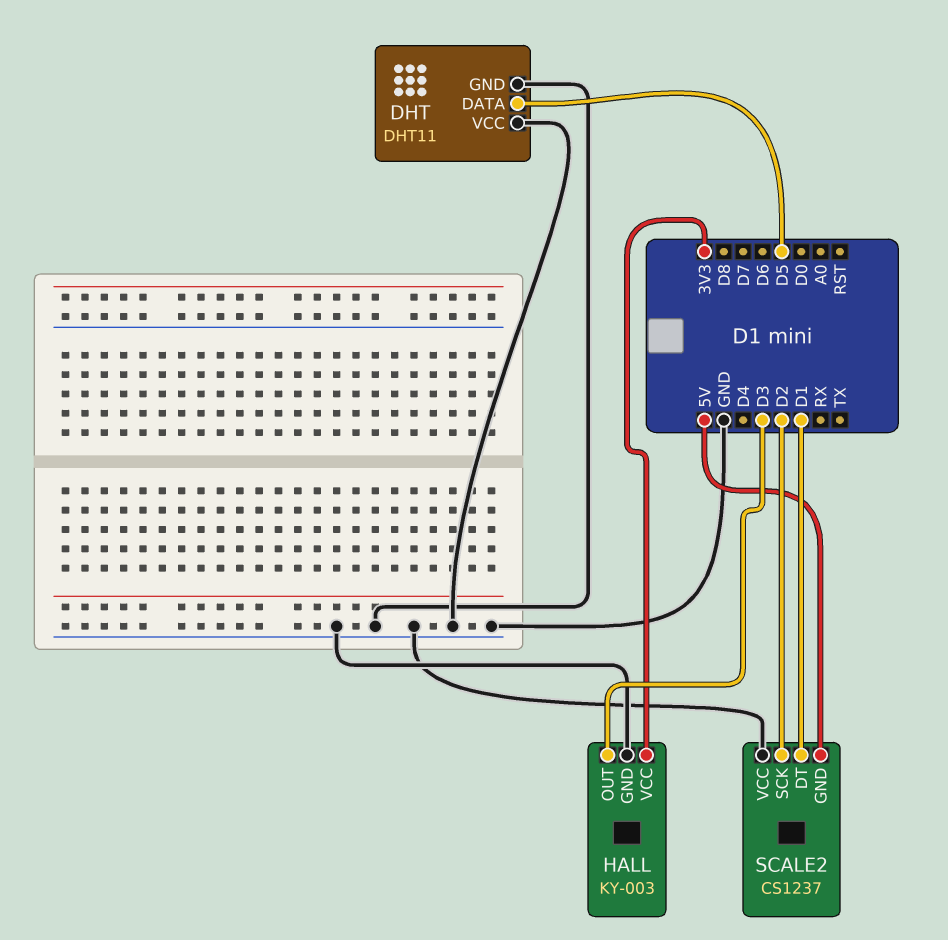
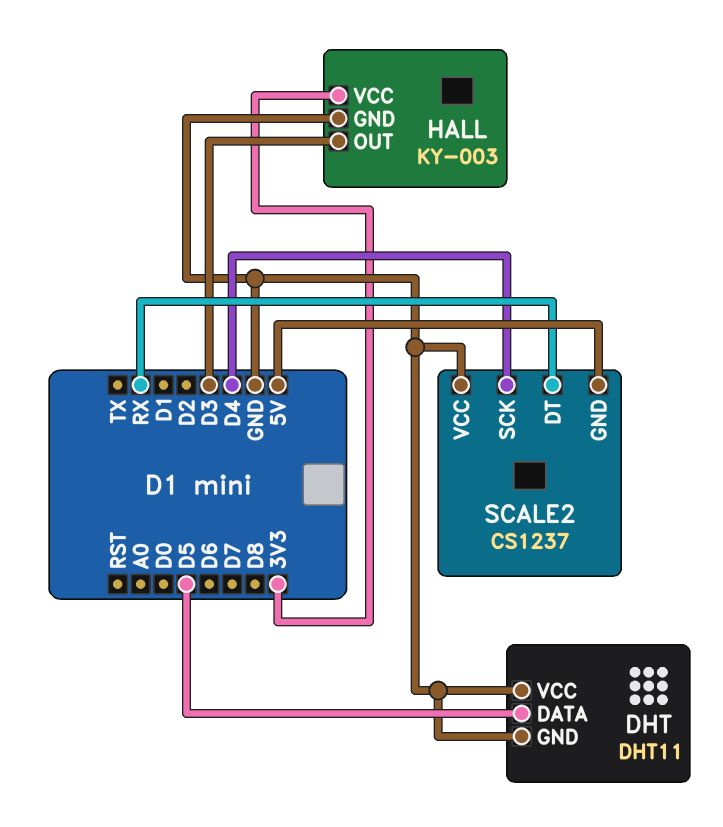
SCALE2 pin DT: D1 -> RX
SCALE2 pin SCK: D2 -> D4

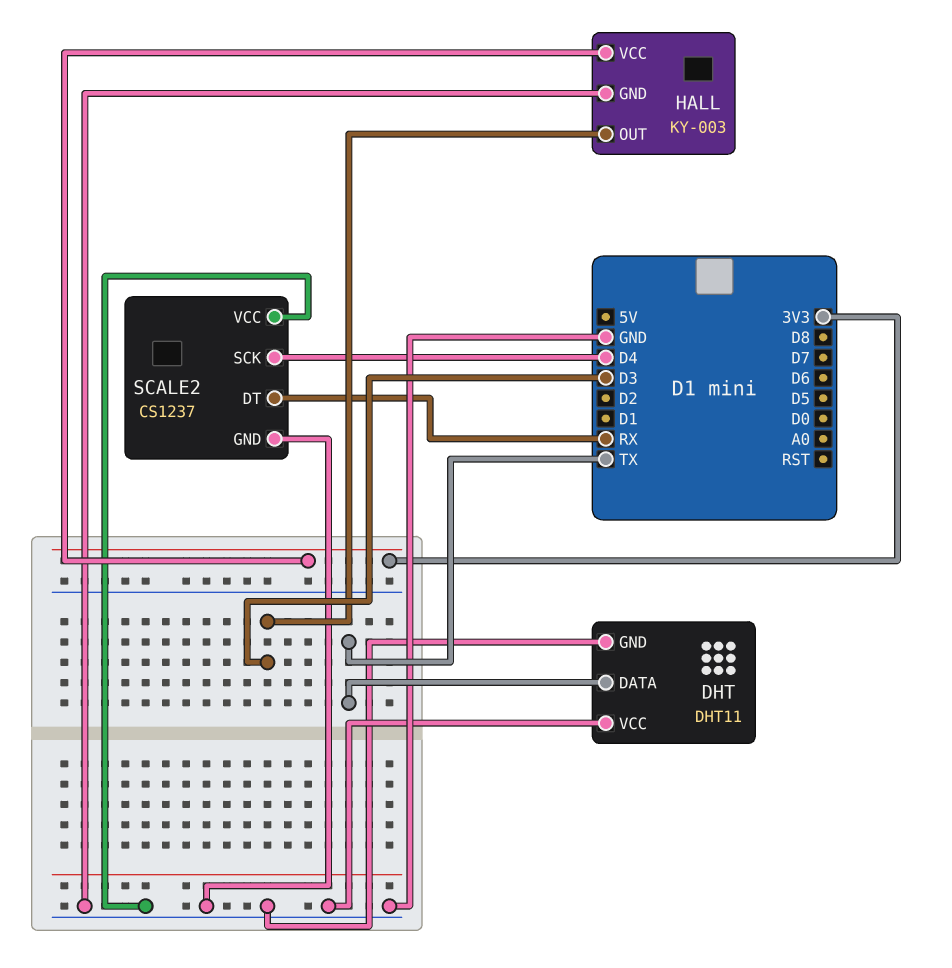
DHT pin DATA: D5 -> TX
SCALE2 pin GND: 5V -> GND

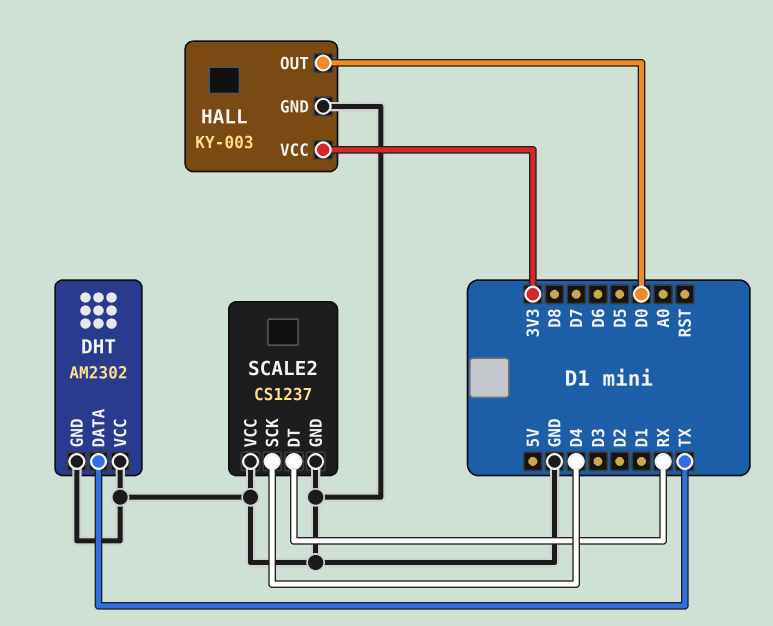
DHT: DHT11 -> AM2302
HALL pin OUT: D3 -> D0

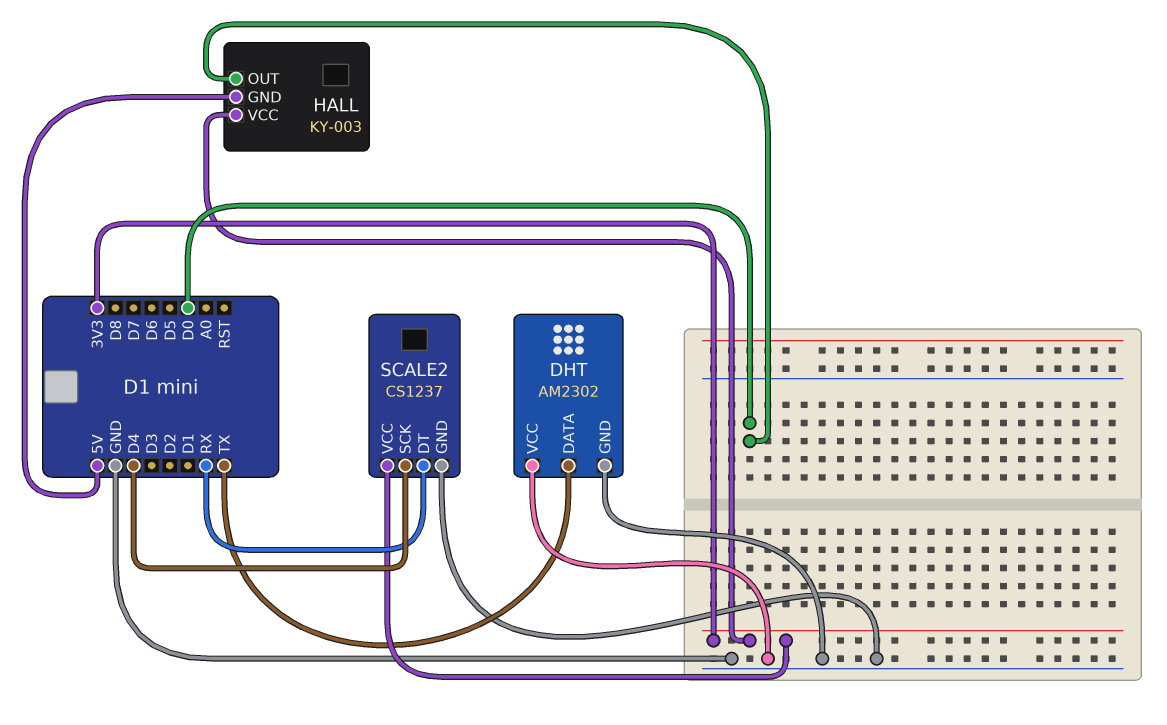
HALL pin GND: GND -> 5V
SCALE2 pin VCC: GND -> 3V3

